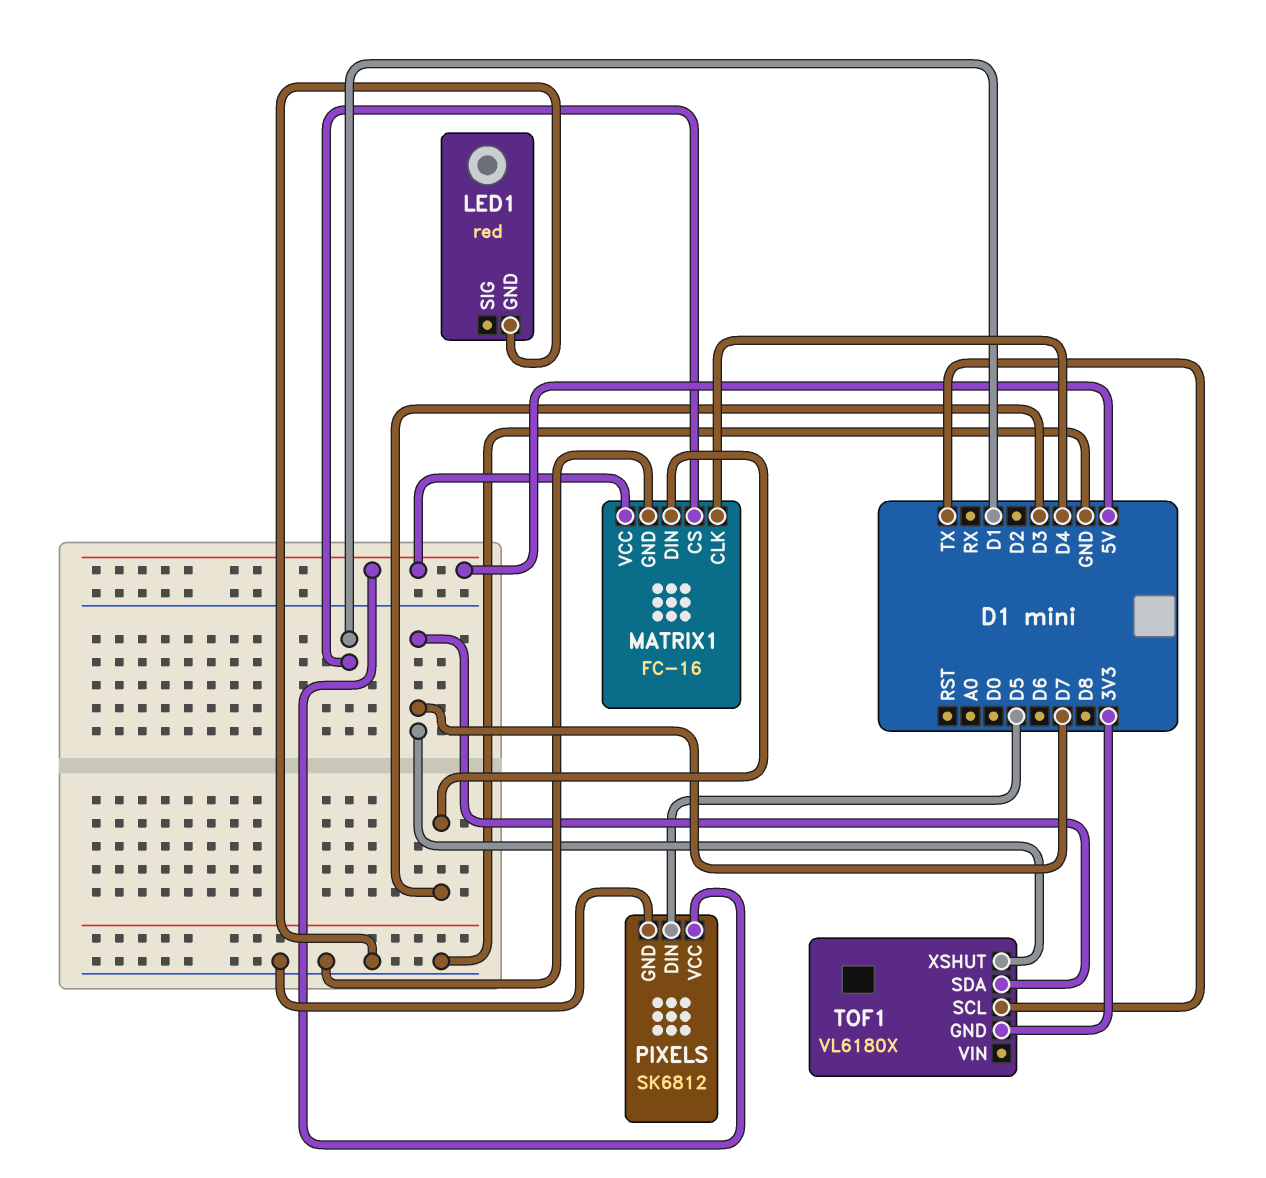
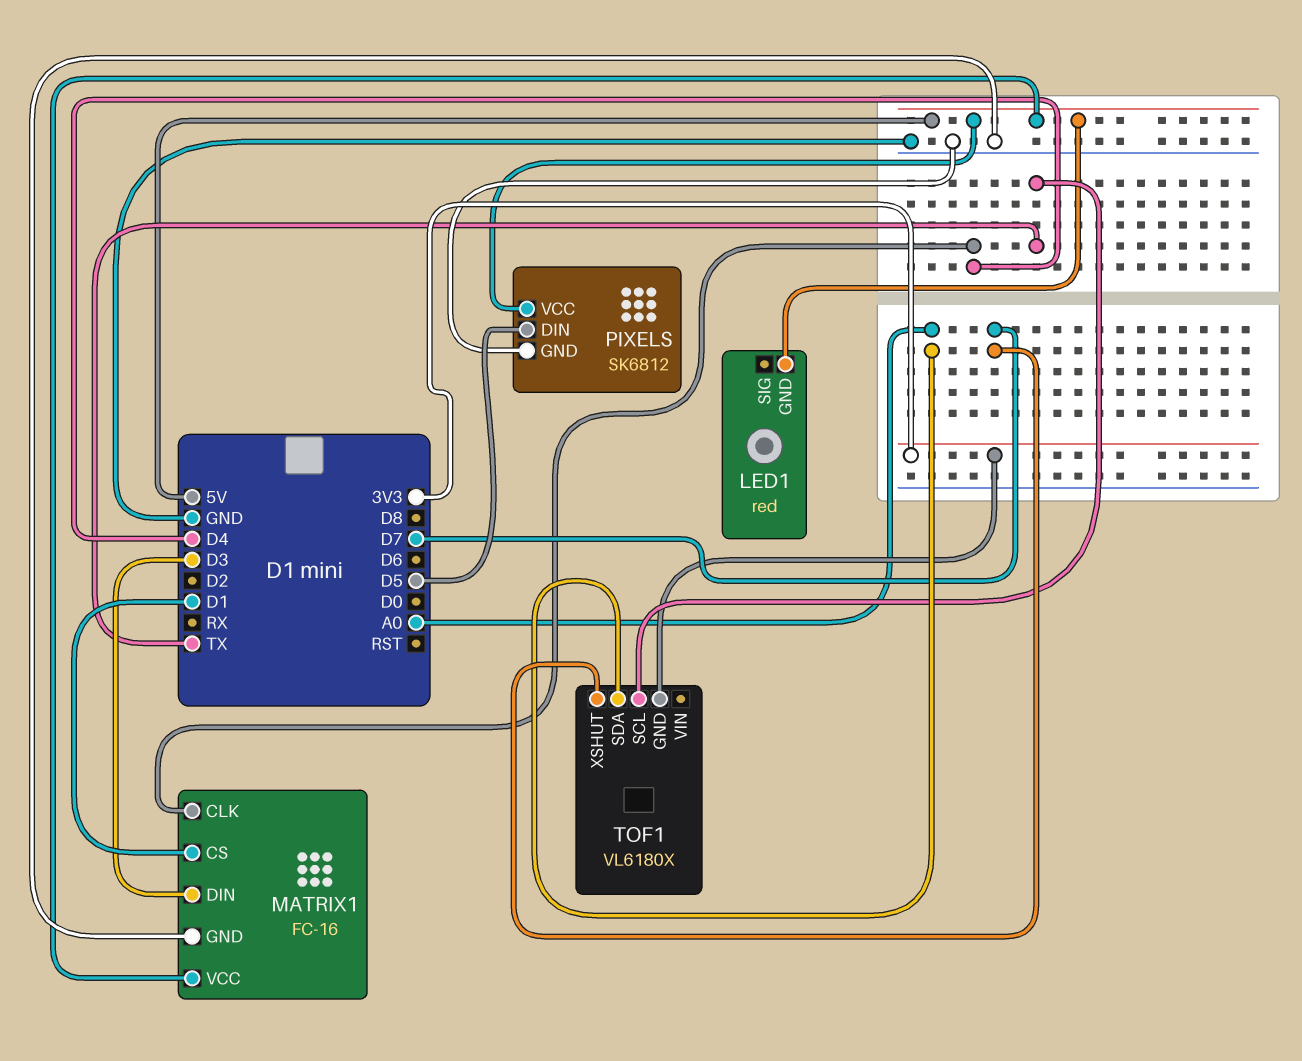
LED1 pin GND: GND -> 5V
TOF1 pin SDA: D7 -> A0

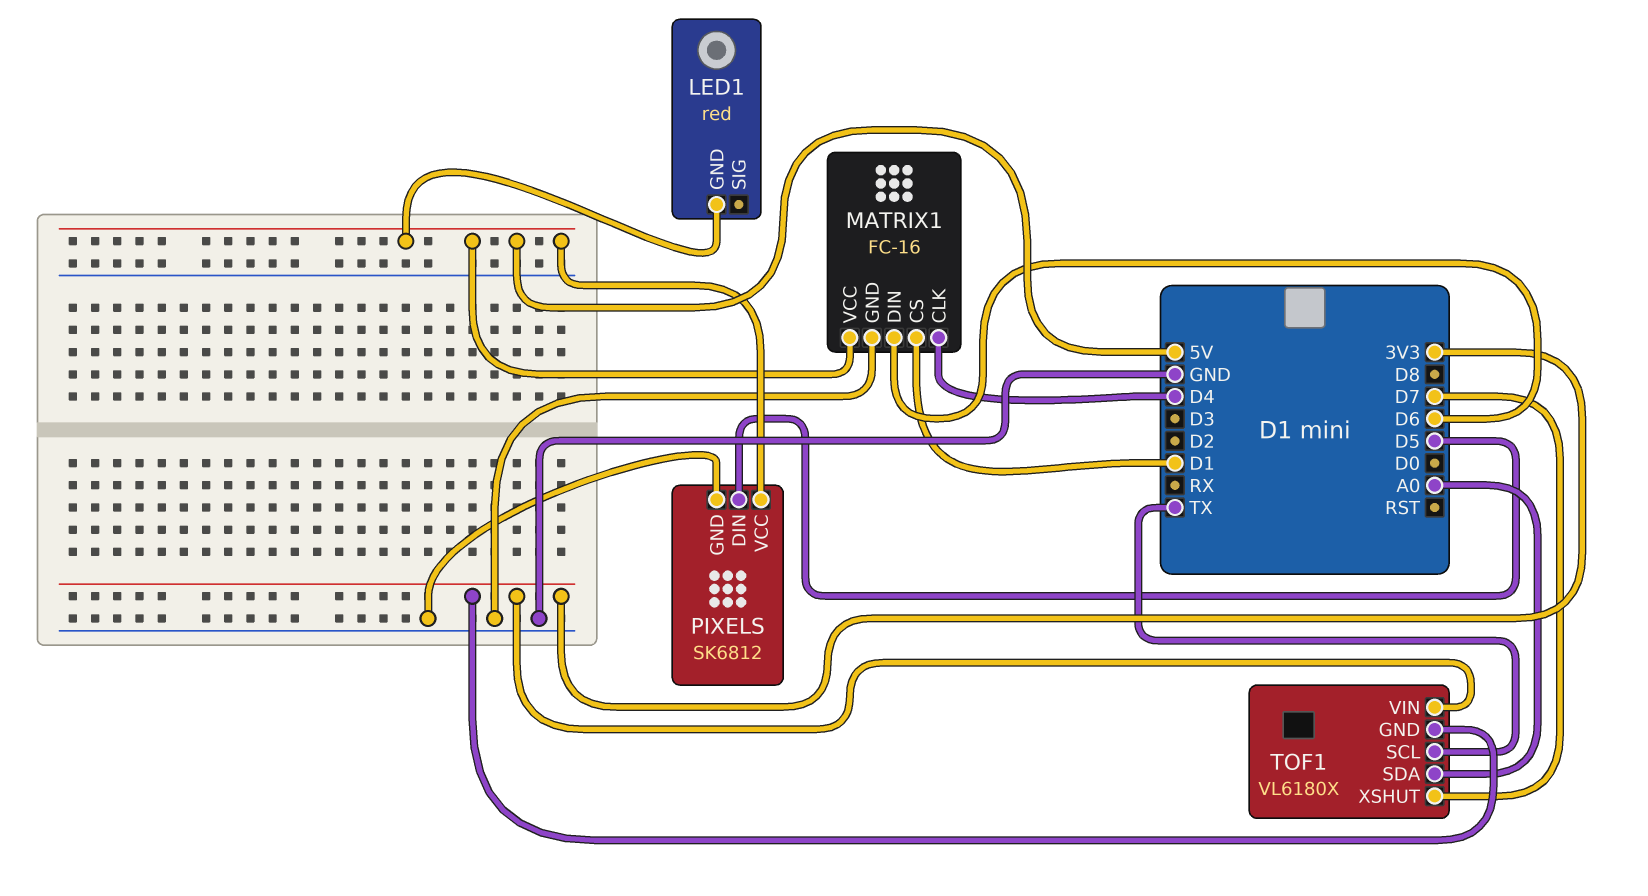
MATRIX1 pin DIN: D3 -> D6
TOF1 pin VIN: none -> 3V3

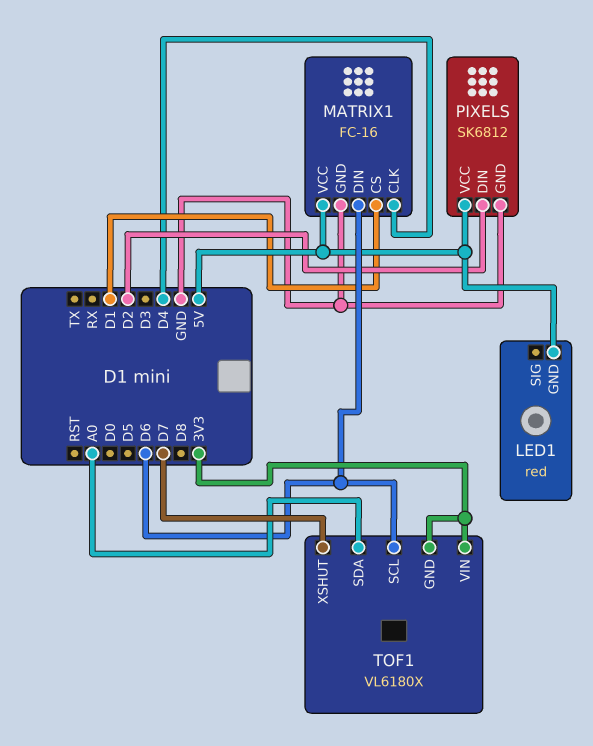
PIXELS pin DIN: D5 -> D2
TOF1 pin SCL: TX -> D6

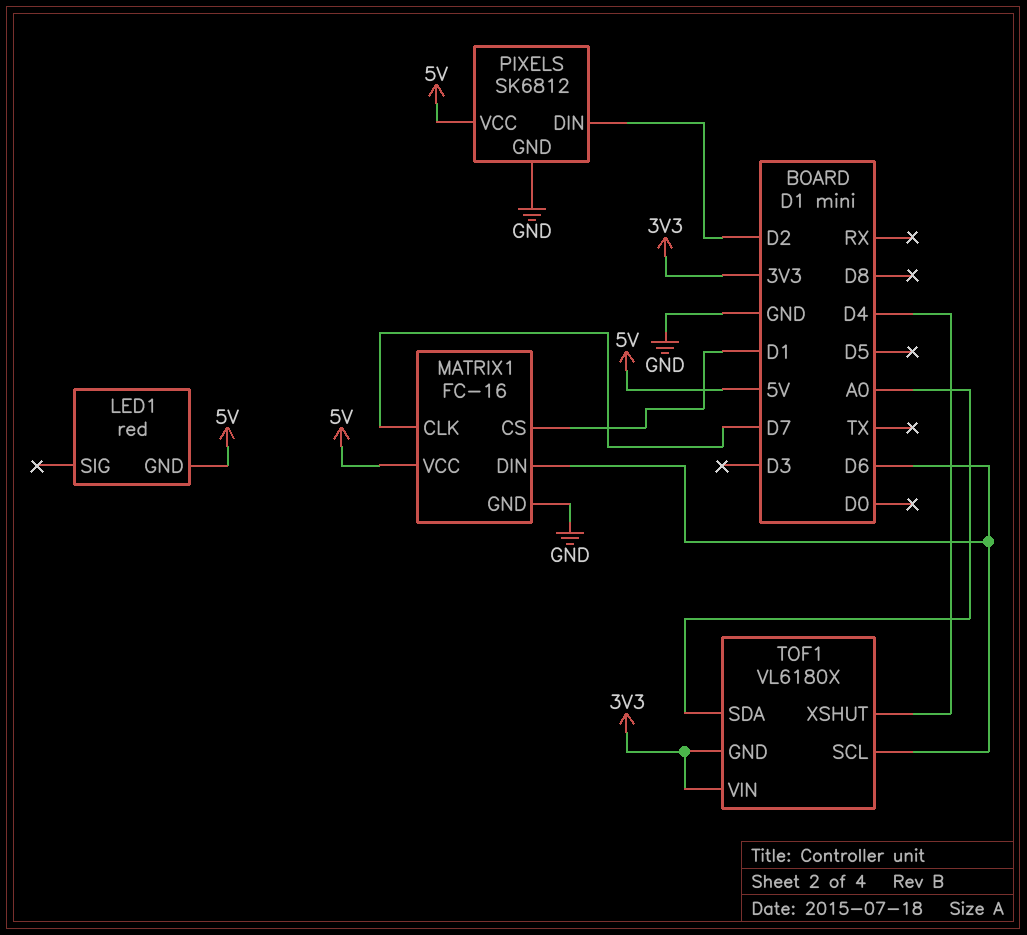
MATRIX1 pin CLK: D4 -> D7
TOF1 pin XSHUT: D7 -> D4

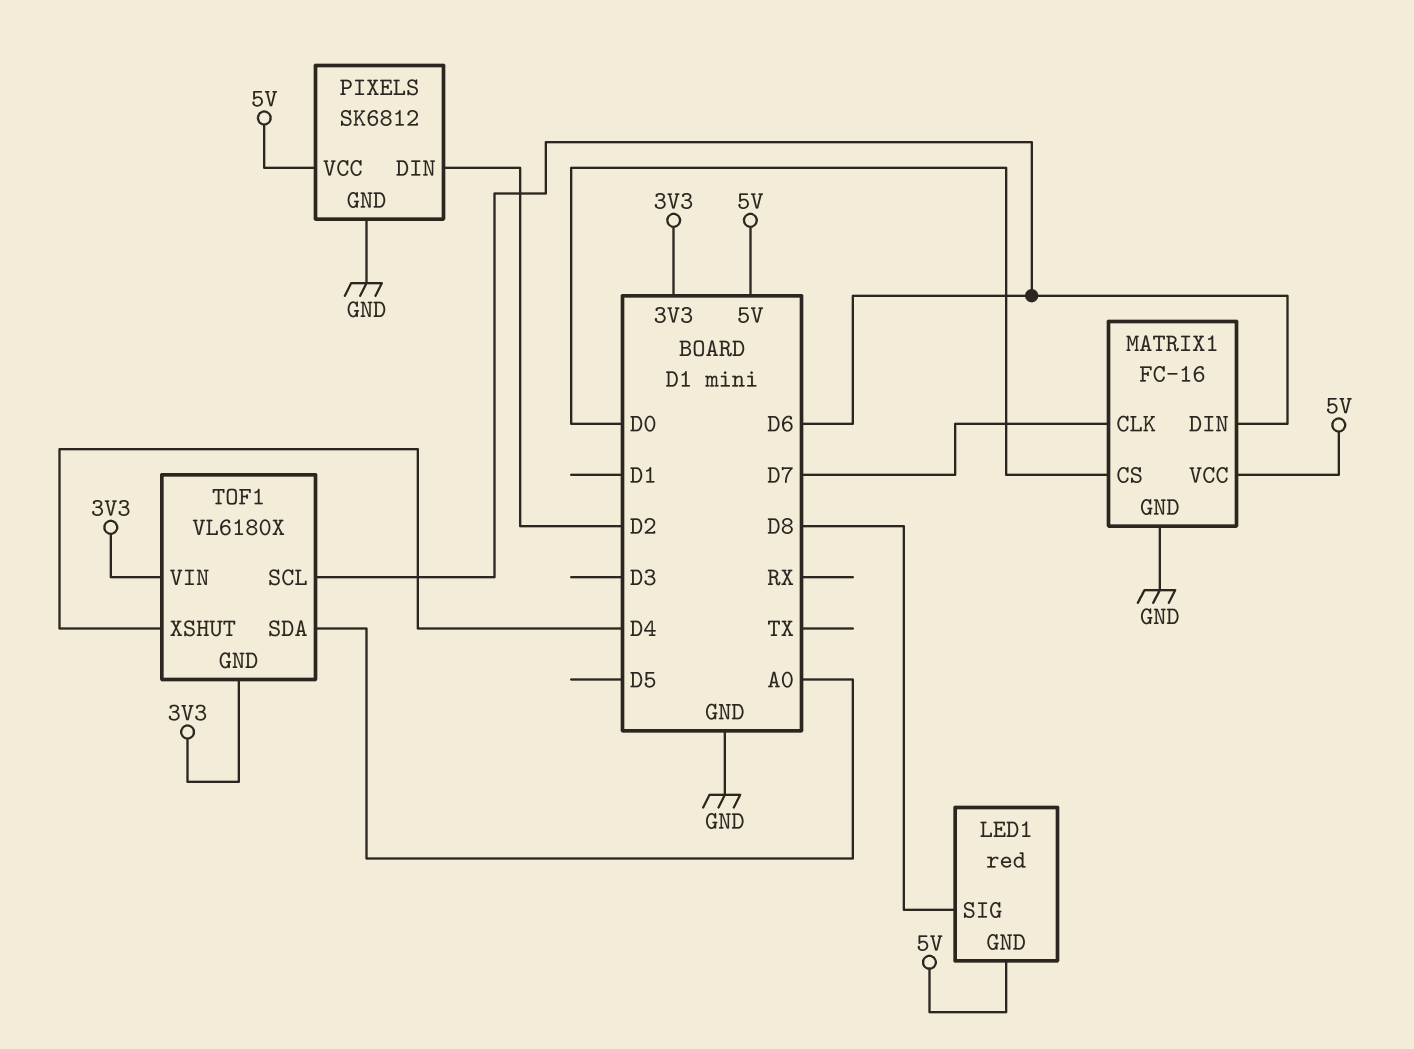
LED1 pin SIG: none -> D8
MATRIX1 pin CS: D1 -> D0

